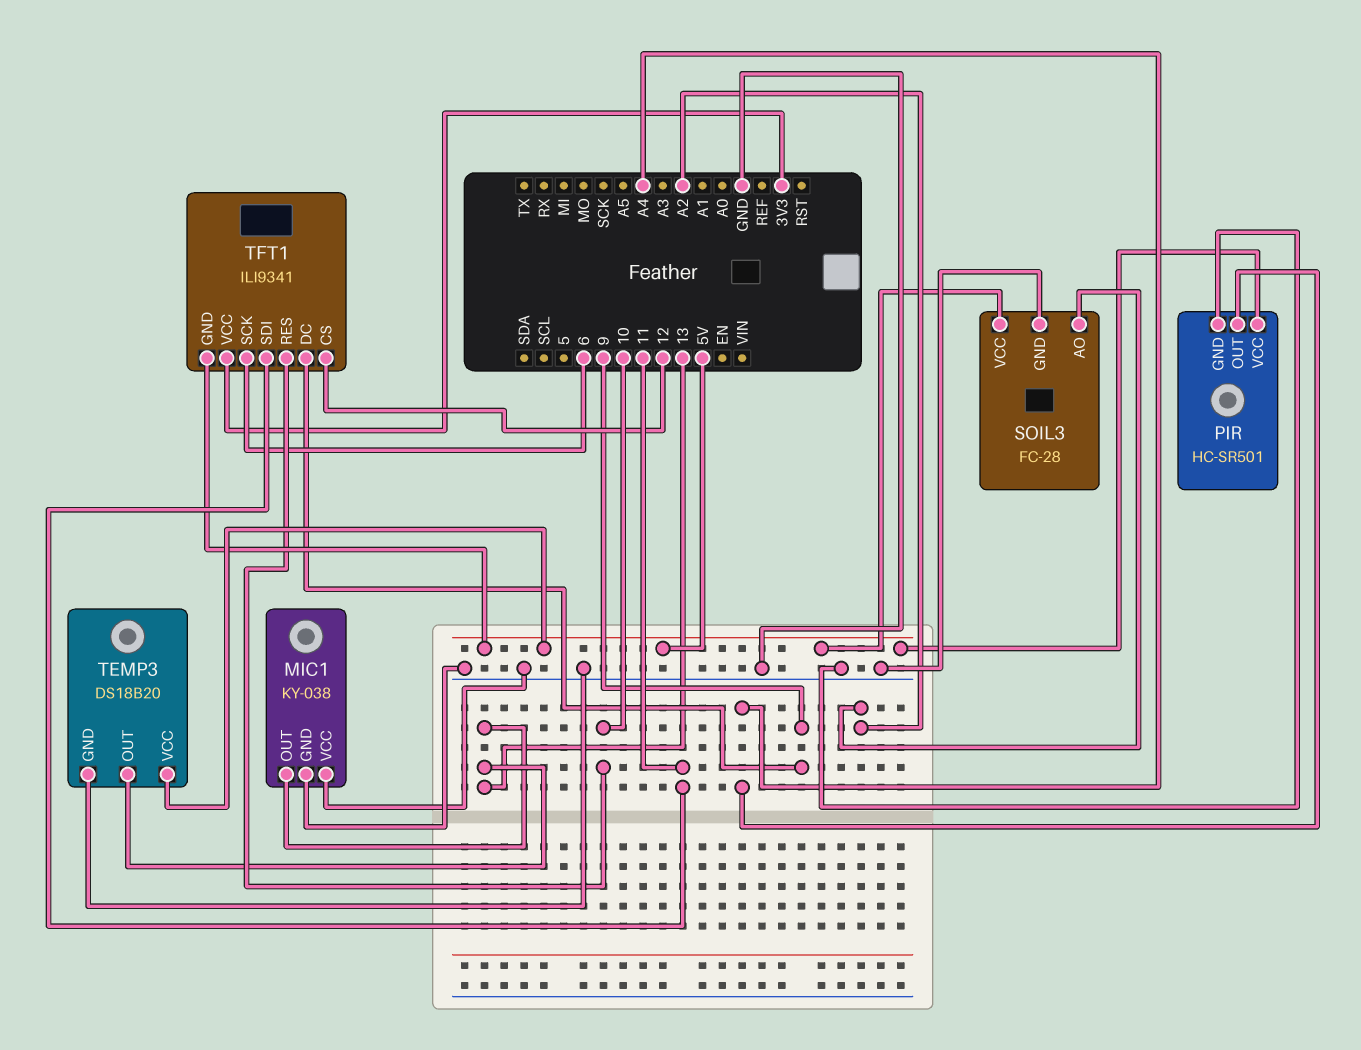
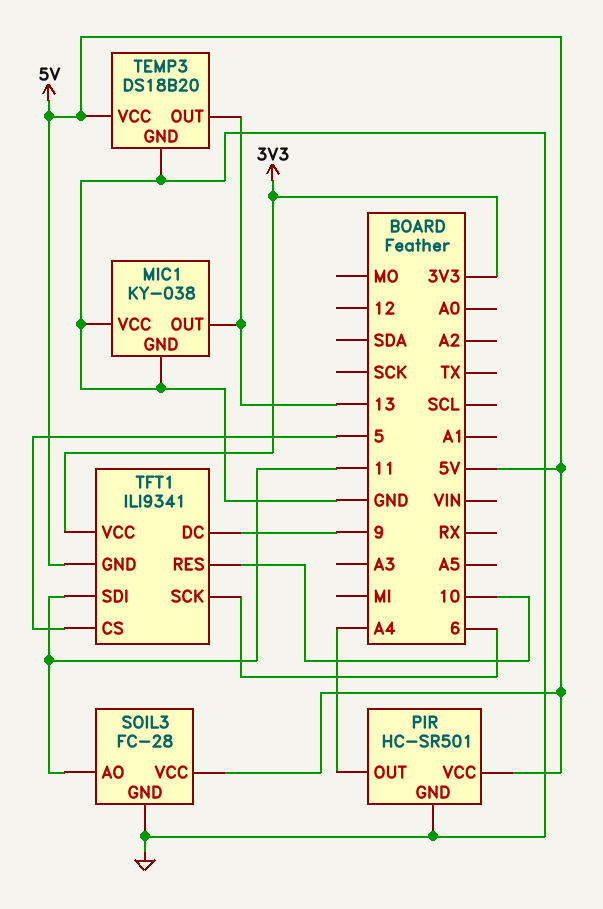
SOIL3 pin AO: A2 -> 11
TFT1 pin CS: 12 -> 5

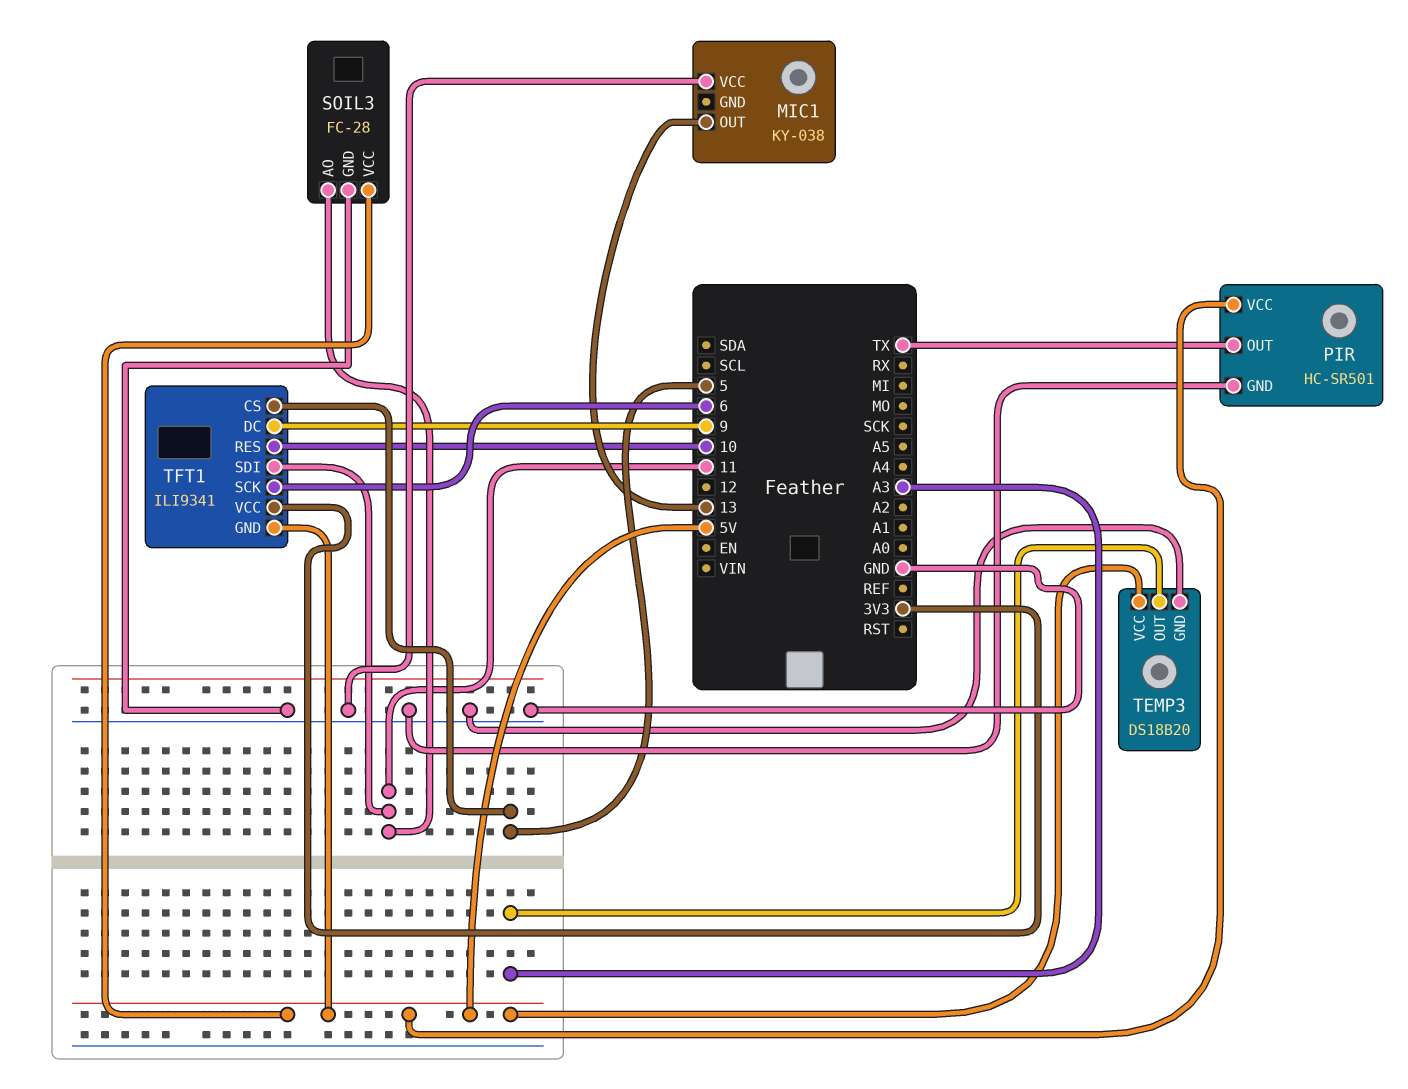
MIC1 pin GND: GND -> none
PIR pin OUT: A4 -> TX
TEMP3 pin OUT: 13 -> A3

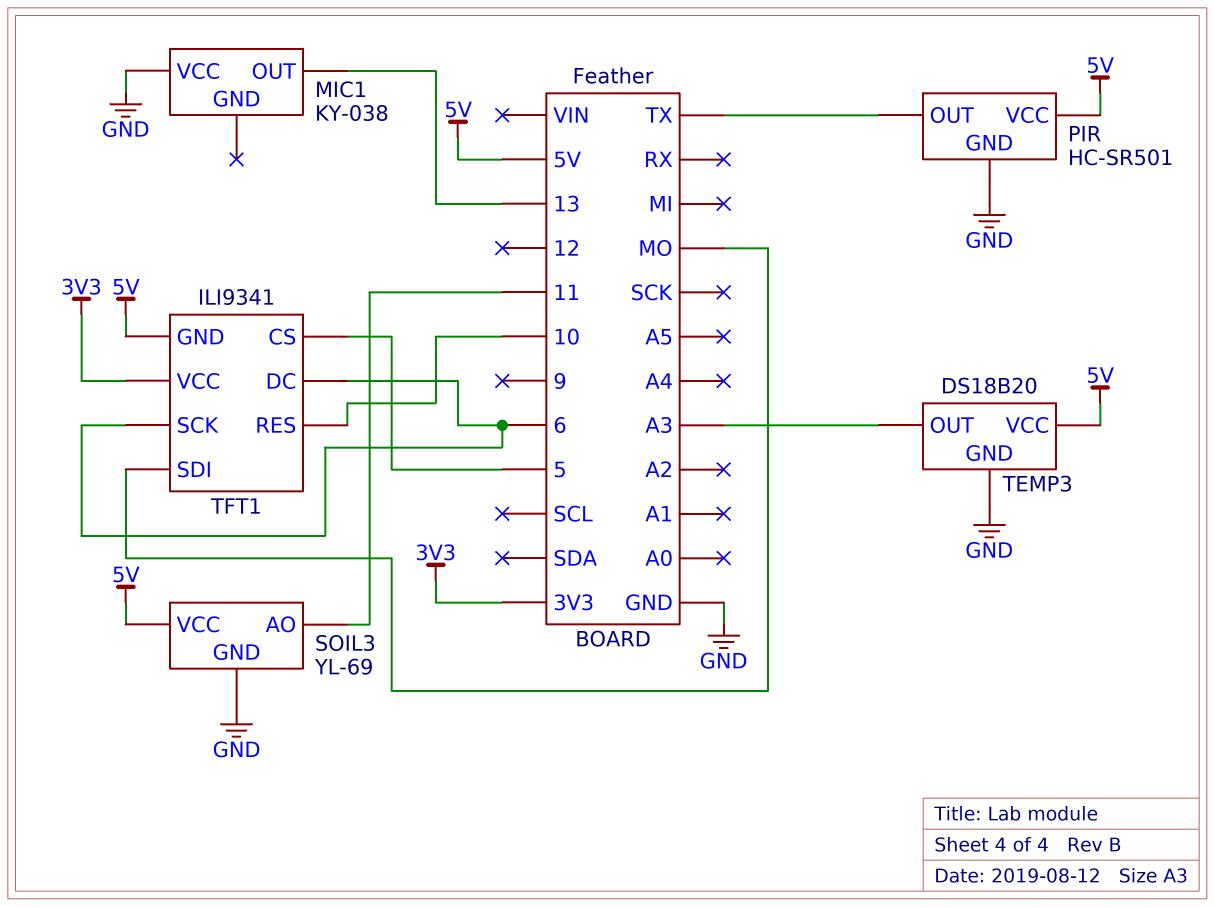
SOIL3: FC-28 -> YL-69
TFT1 pin DC: 9 -> 6
TFT1 pin SDI: 11 -> MO

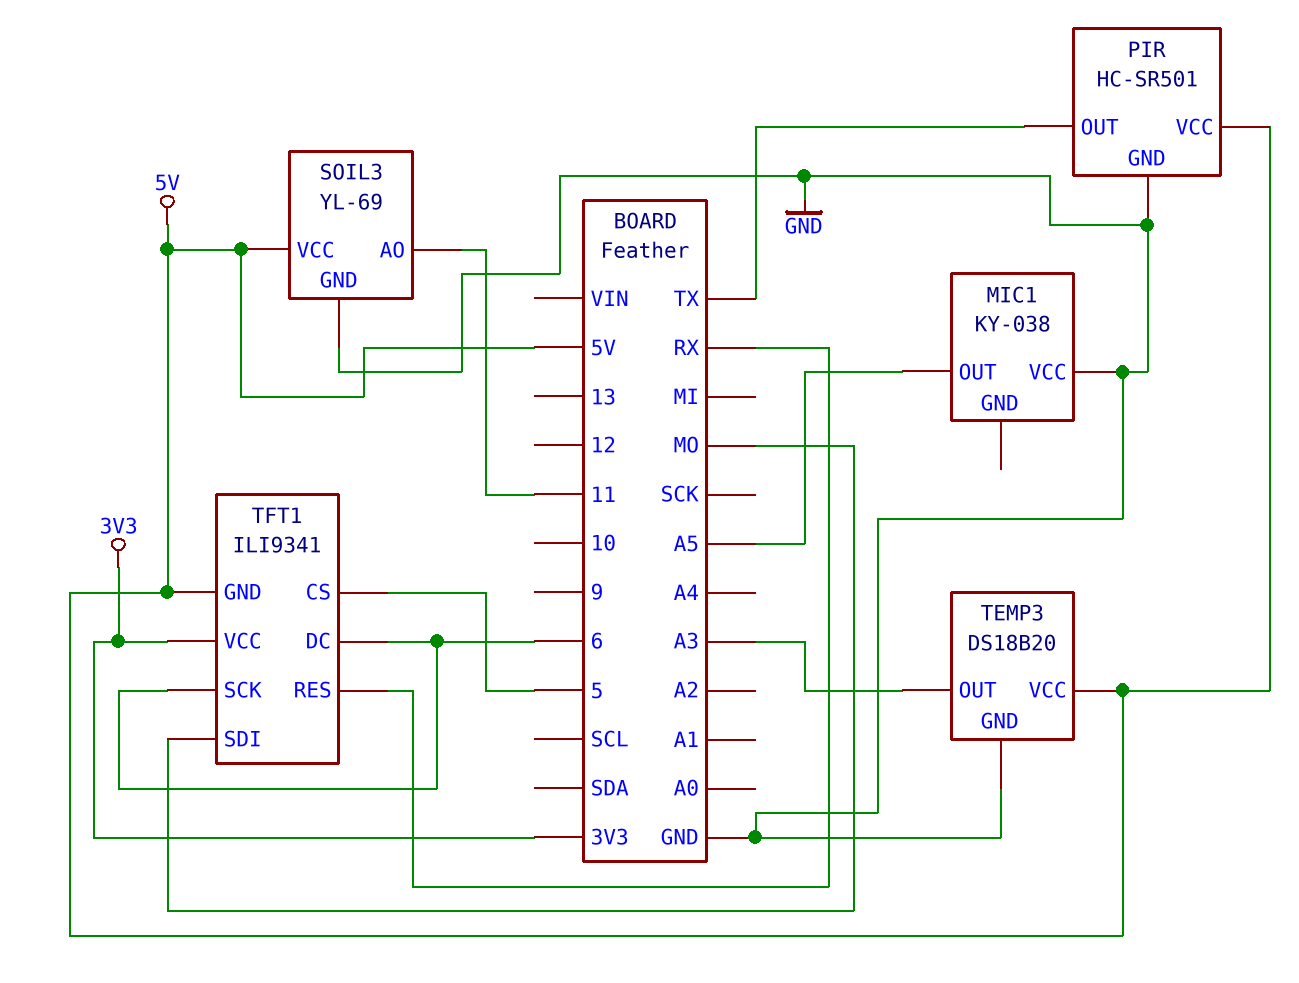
MIC1 pin OUT: 13 -> A5
TFT1 pin RES: 10 -> RX

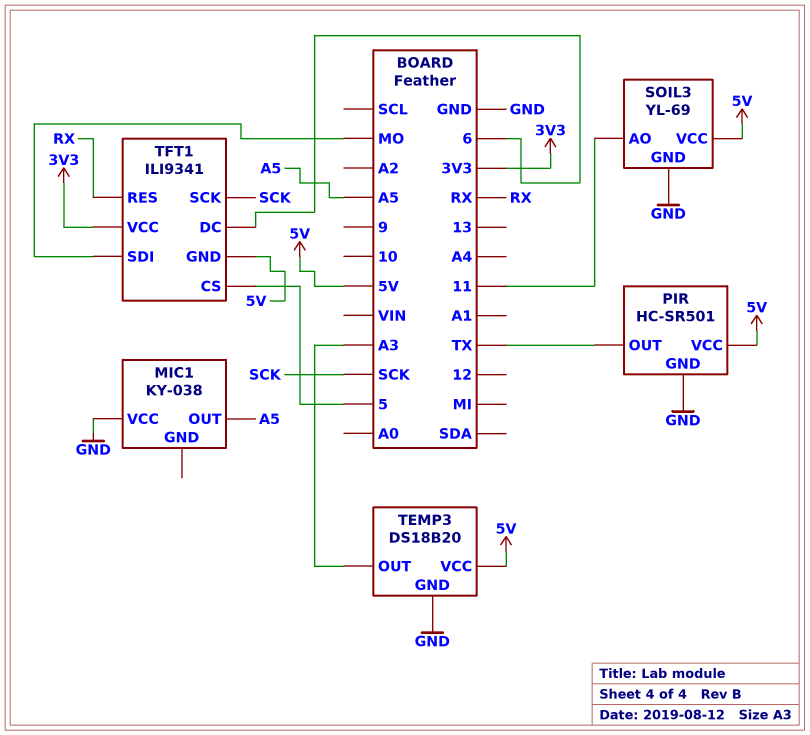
TFT1 pin SCK: 6 -> SCK

